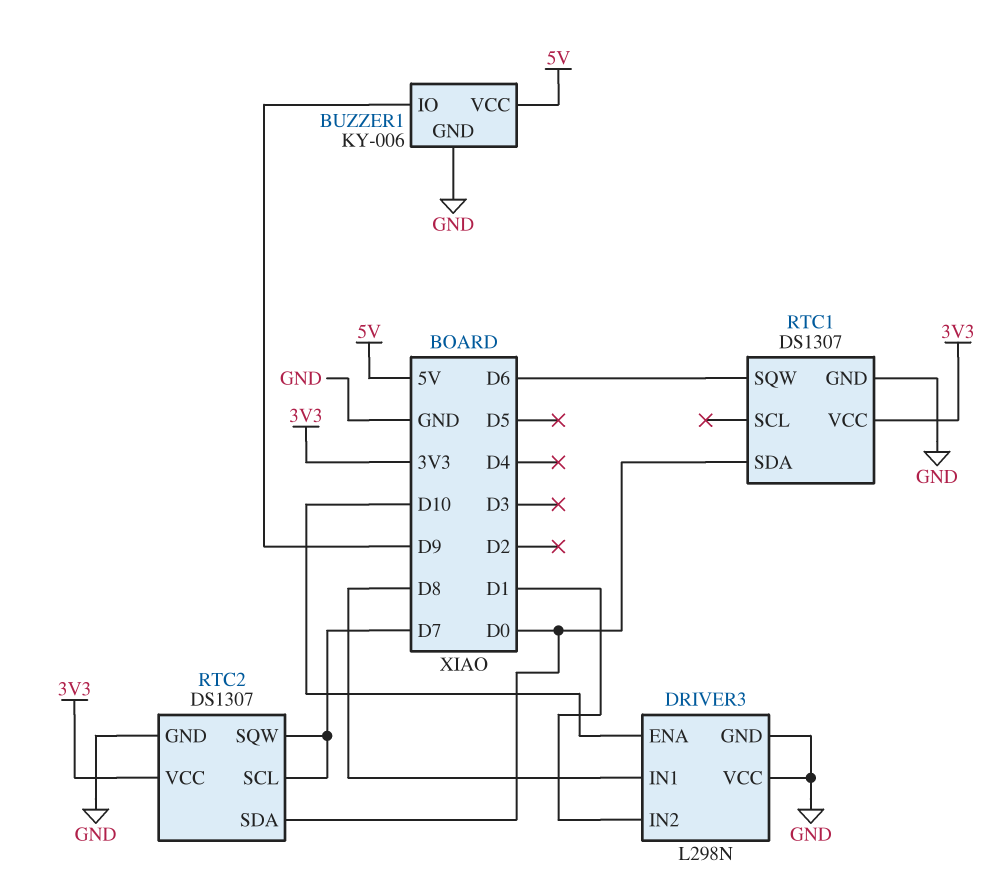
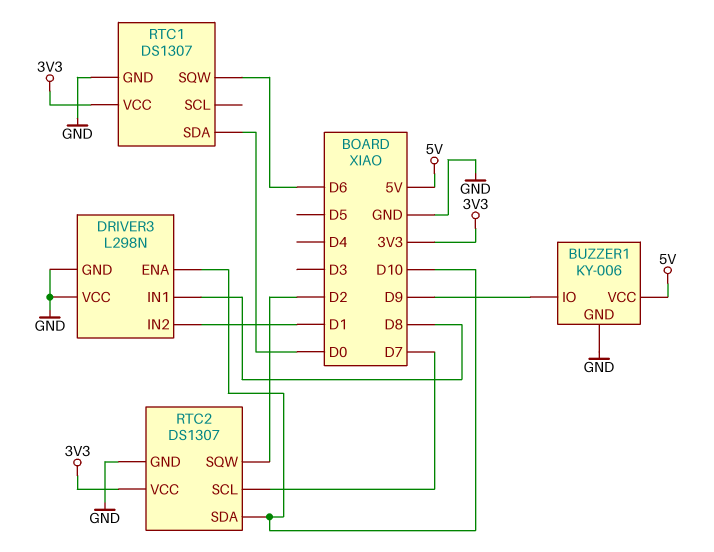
RTC2 pin SDA: D0 -> D10
RTC2 pin SQW: D7 -> D2

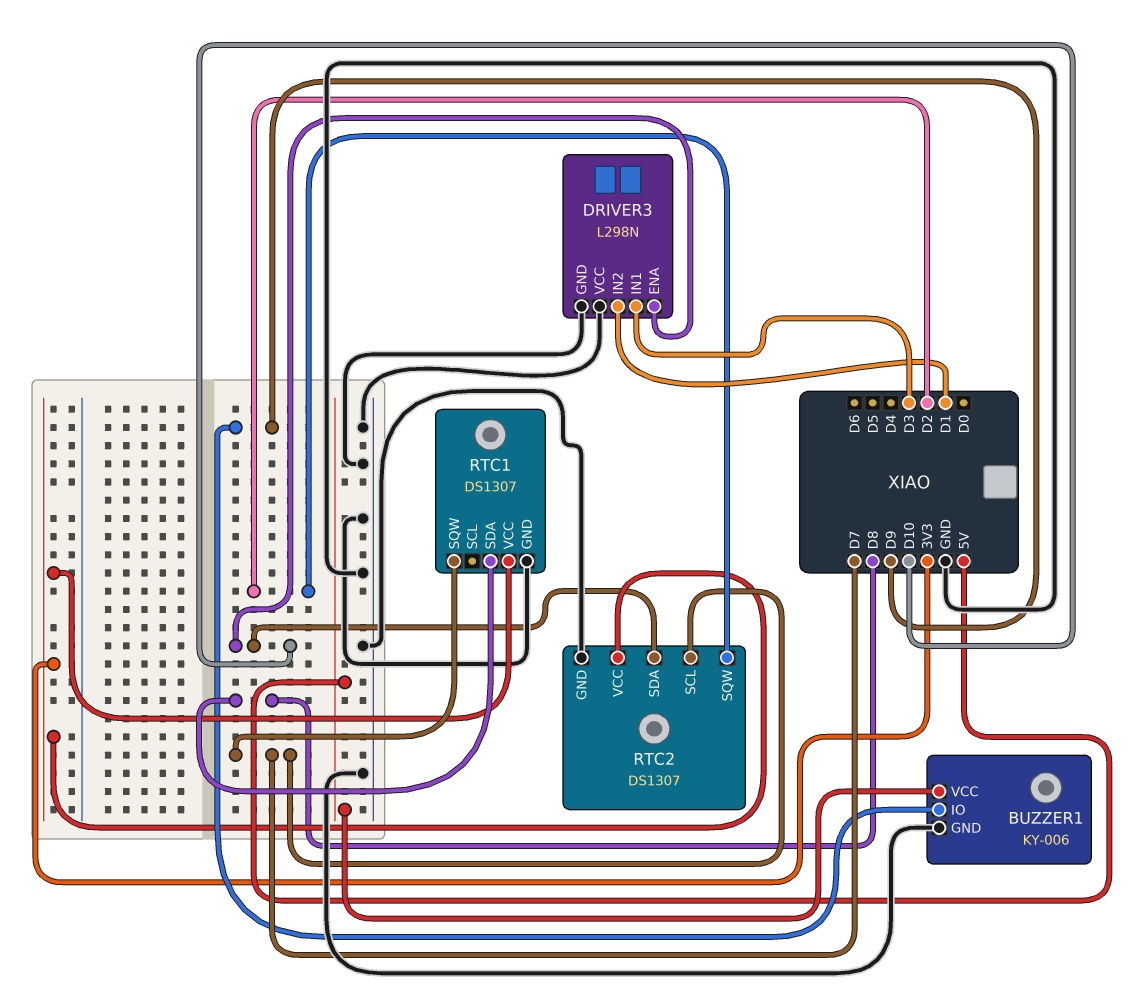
DRIVER3 pin IN1: D8 -> D3
RTC1 pin SDA: D0 -> D8
RTC1 pin SQW: D6 -> D7

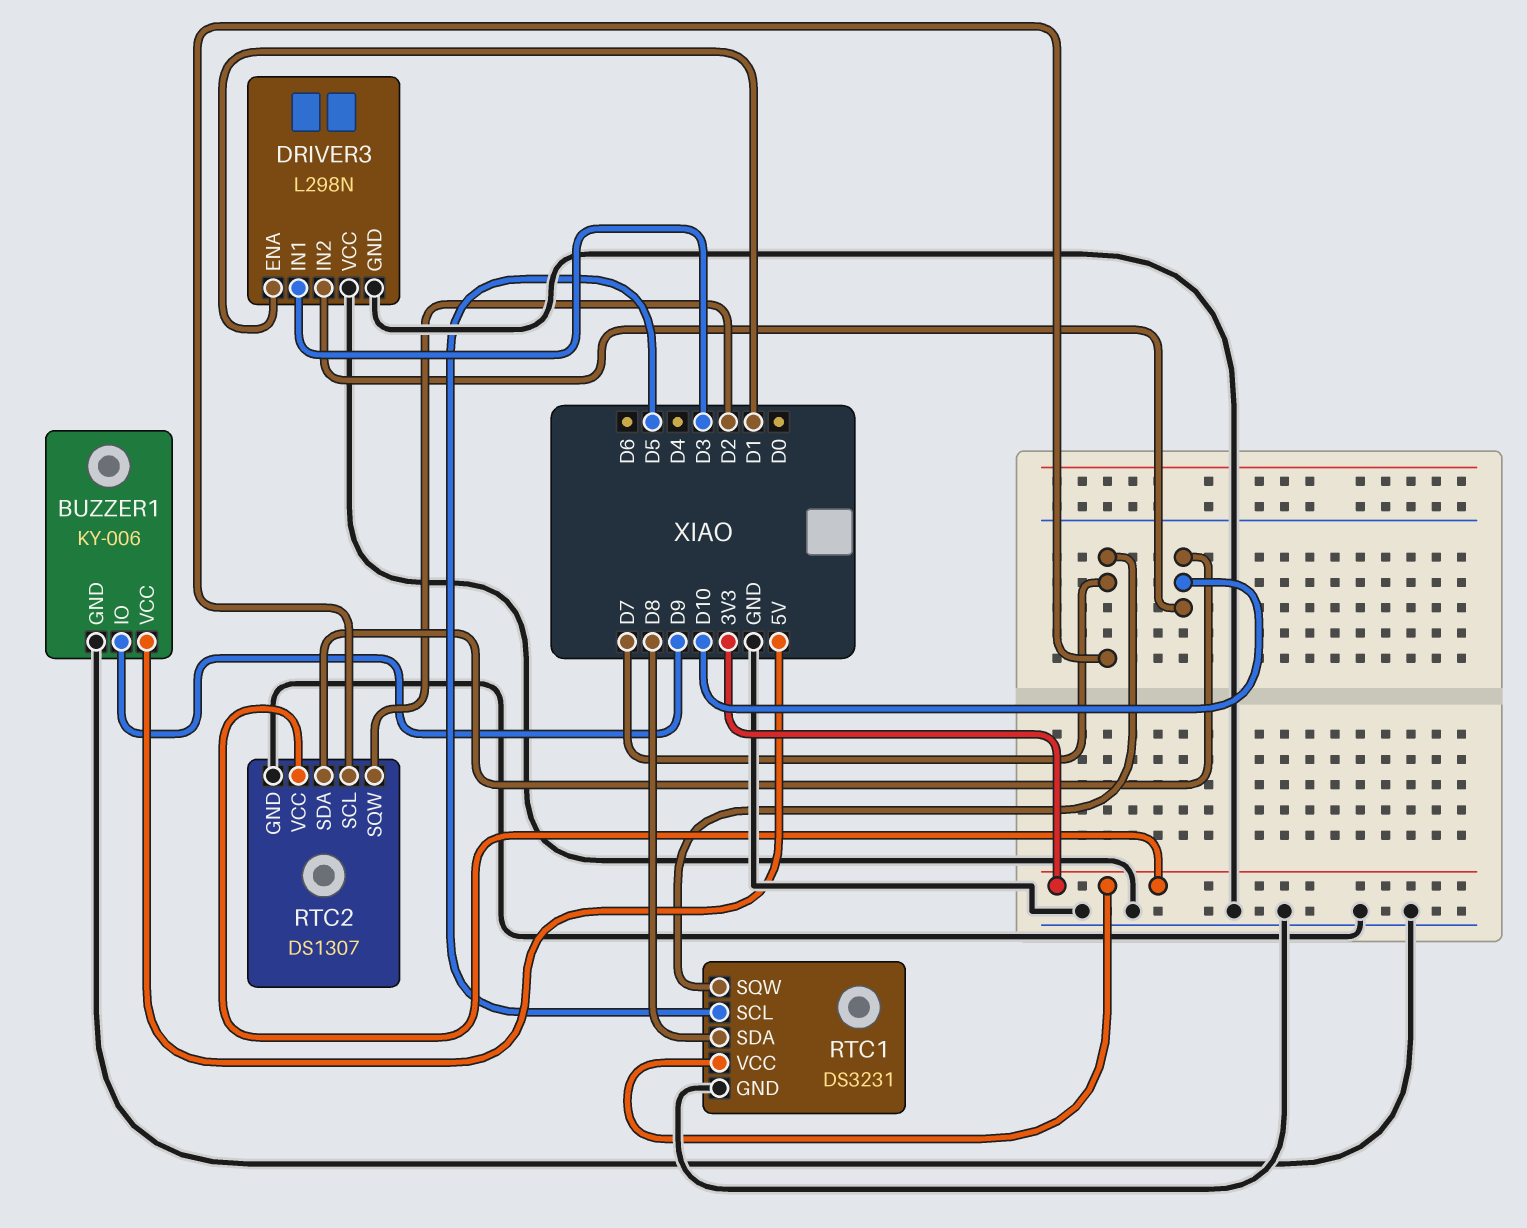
DRIVER3 pin ENA: D10 -> D1
DRIVER3 pin IN2: D1 -> D10
RTC1: DS1307 -> DS3231
RTC1 pin SCL: none -> D5

